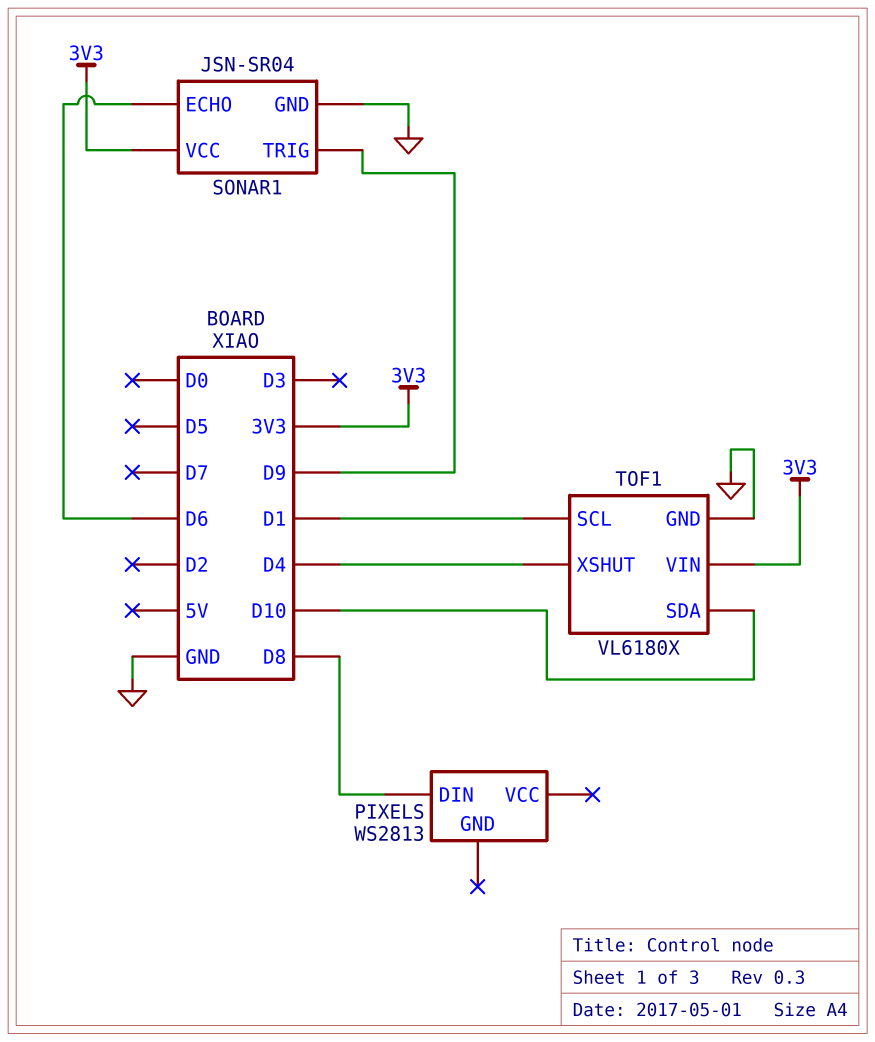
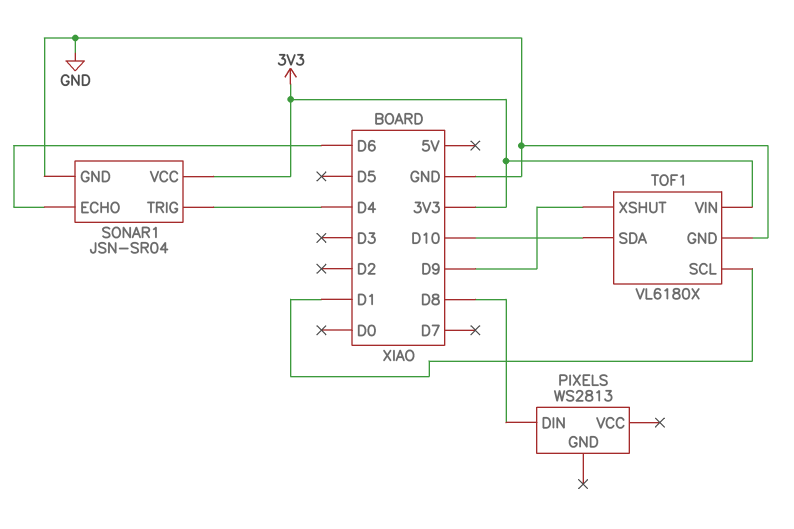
SONAR1 pin TRIG: D9 -> D4
TOF1 pin XSHUT: D4 -> D9

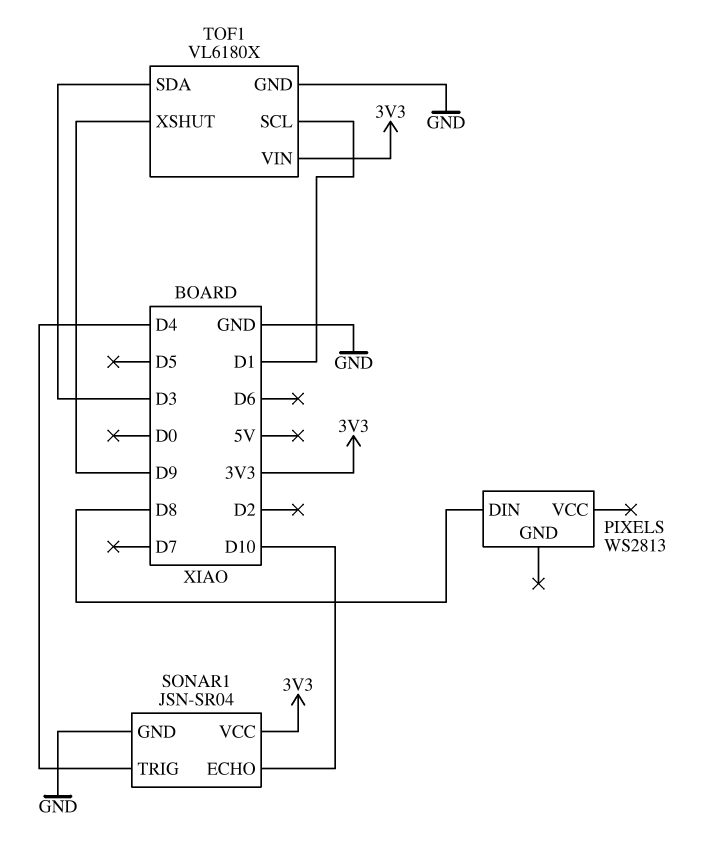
SONAR1 pin ECHO: D6 -> D10
TOF1 pin SDA: D10 -> D3

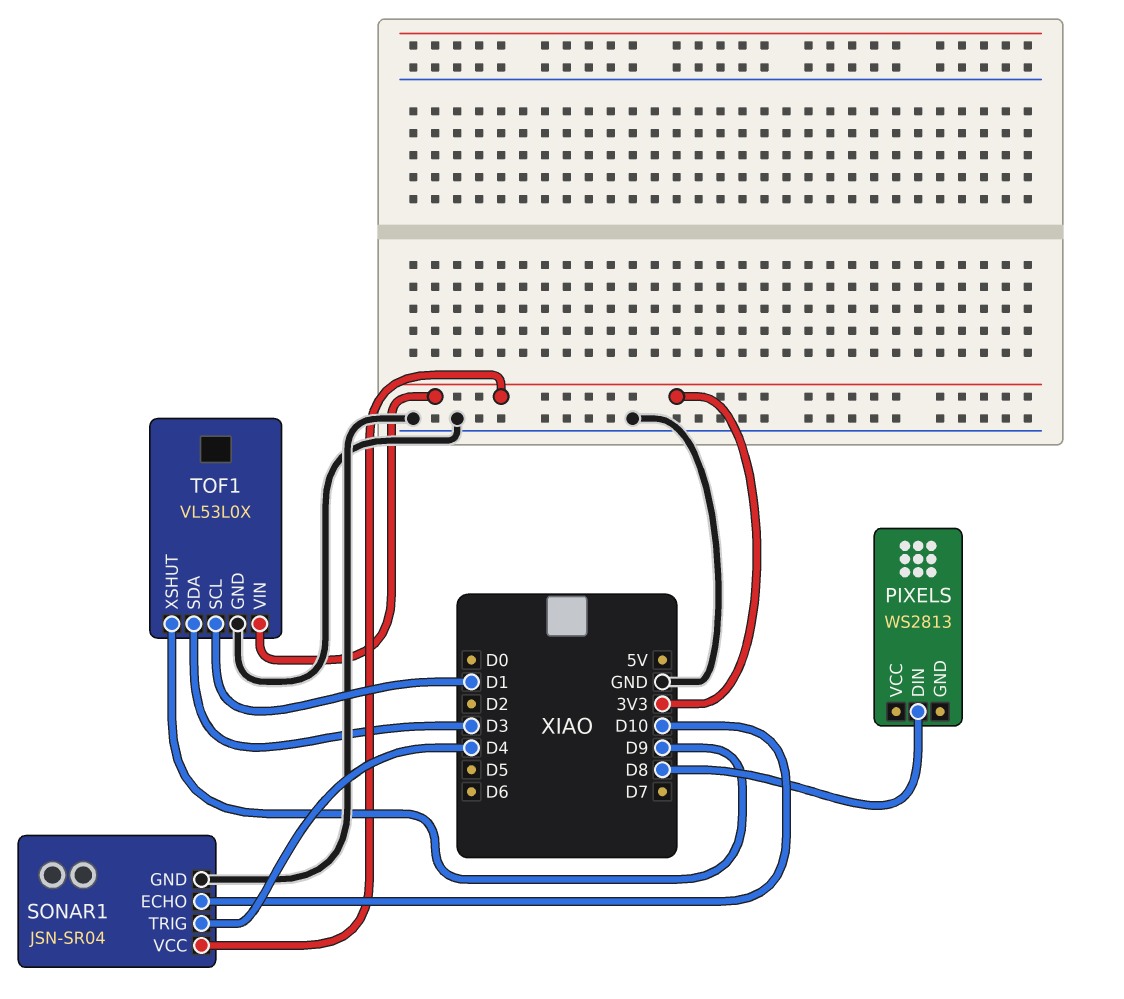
TOF1: VL6180X -> VL53L0X

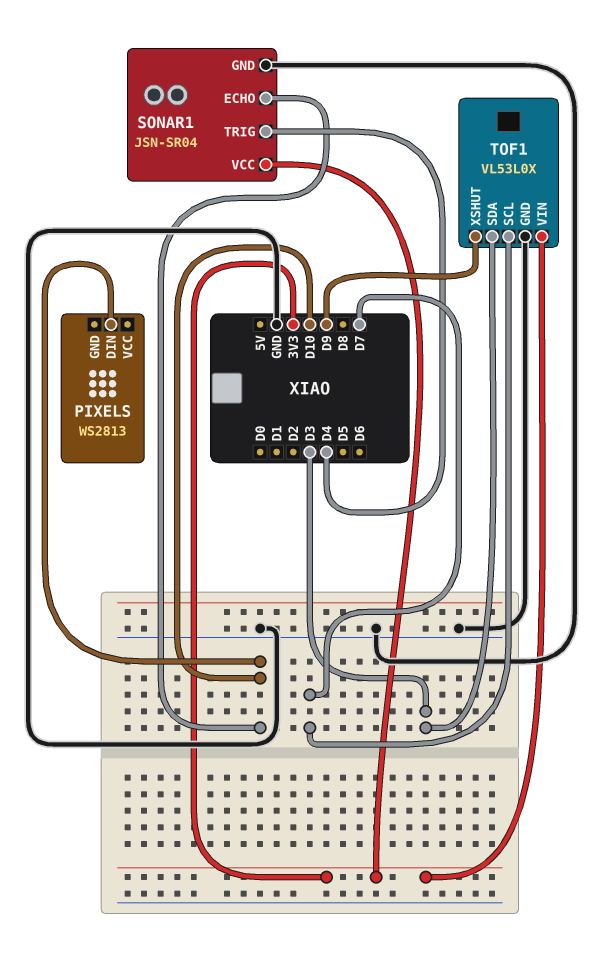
PIXELS pin DIN: D8 -> D10
TOF1 pin SCL: D1 -> D7

